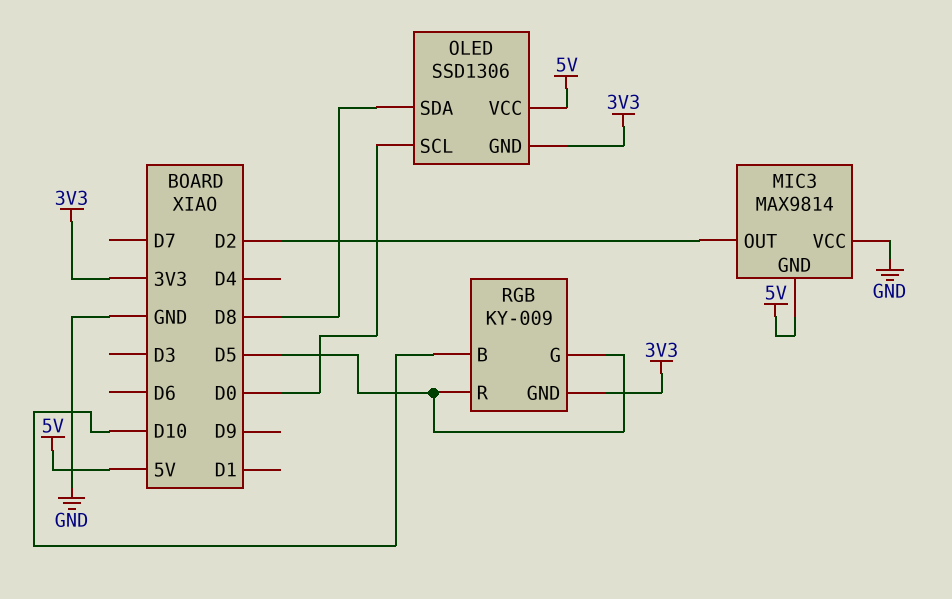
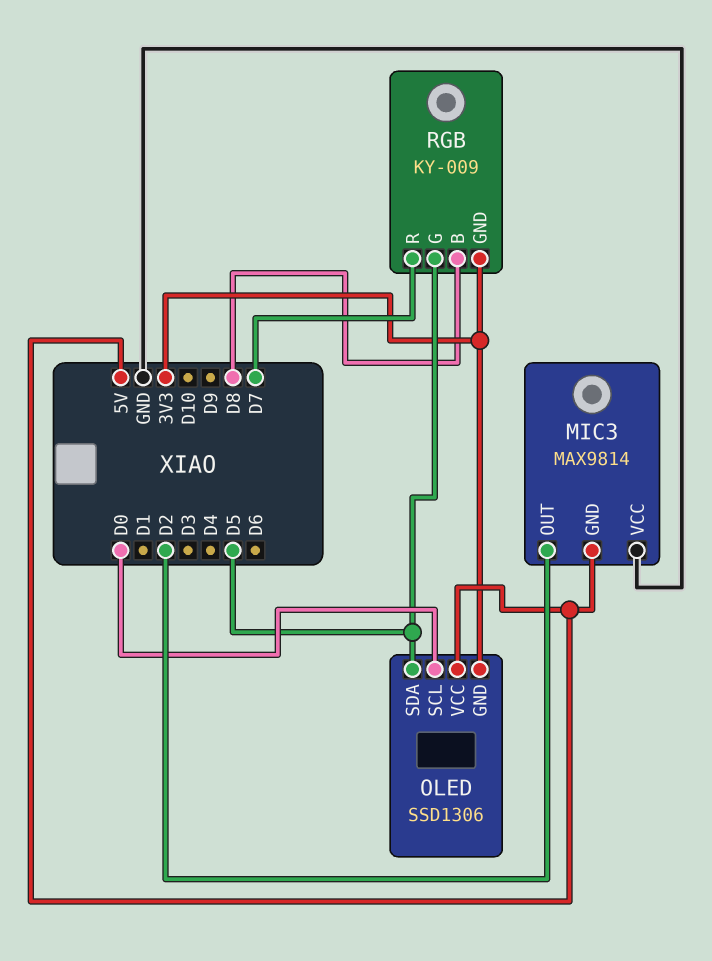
OLED pin SDA: D8 -> D5
RGB pin B: D10 -> D8
RGB pin R: D5 -> D7

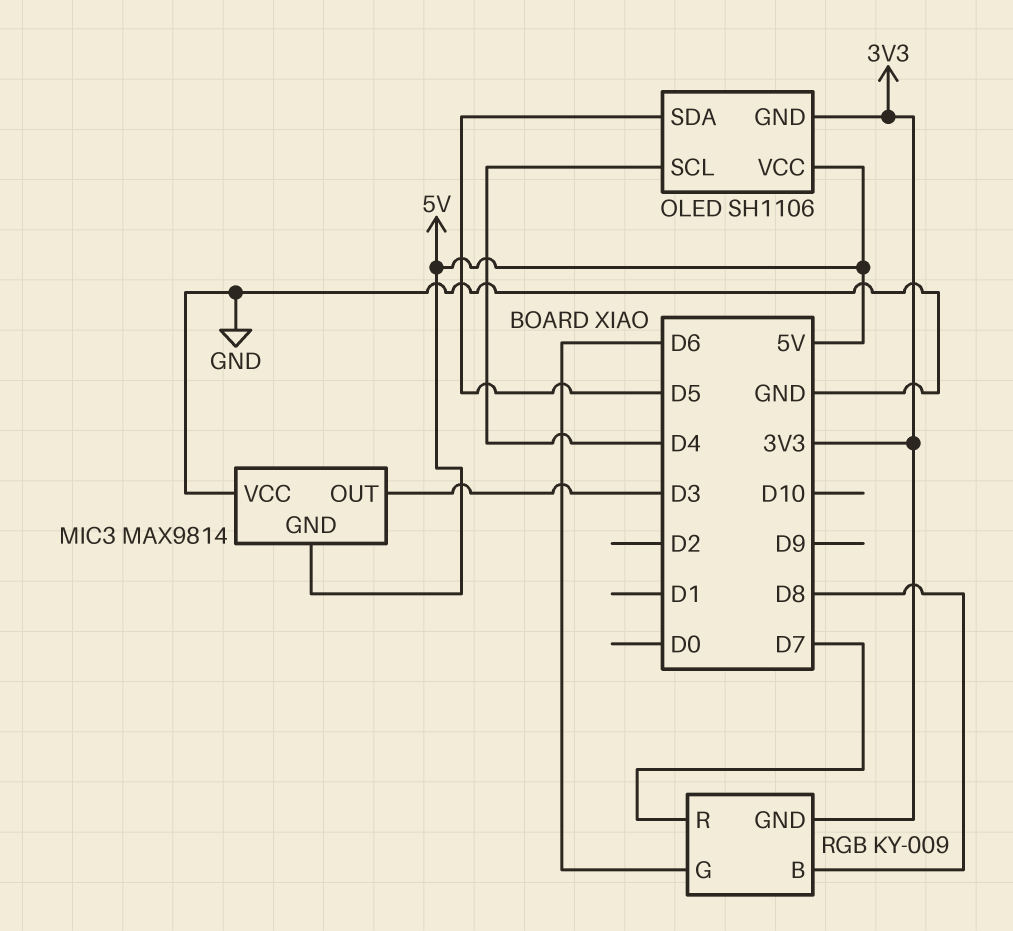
MIC3 pin OUT: D2 -> D3
OLED: SSD1306 -> SH1106
OLED pin SCL: D0 -> D4
RGB pin G: D5 -> D6

